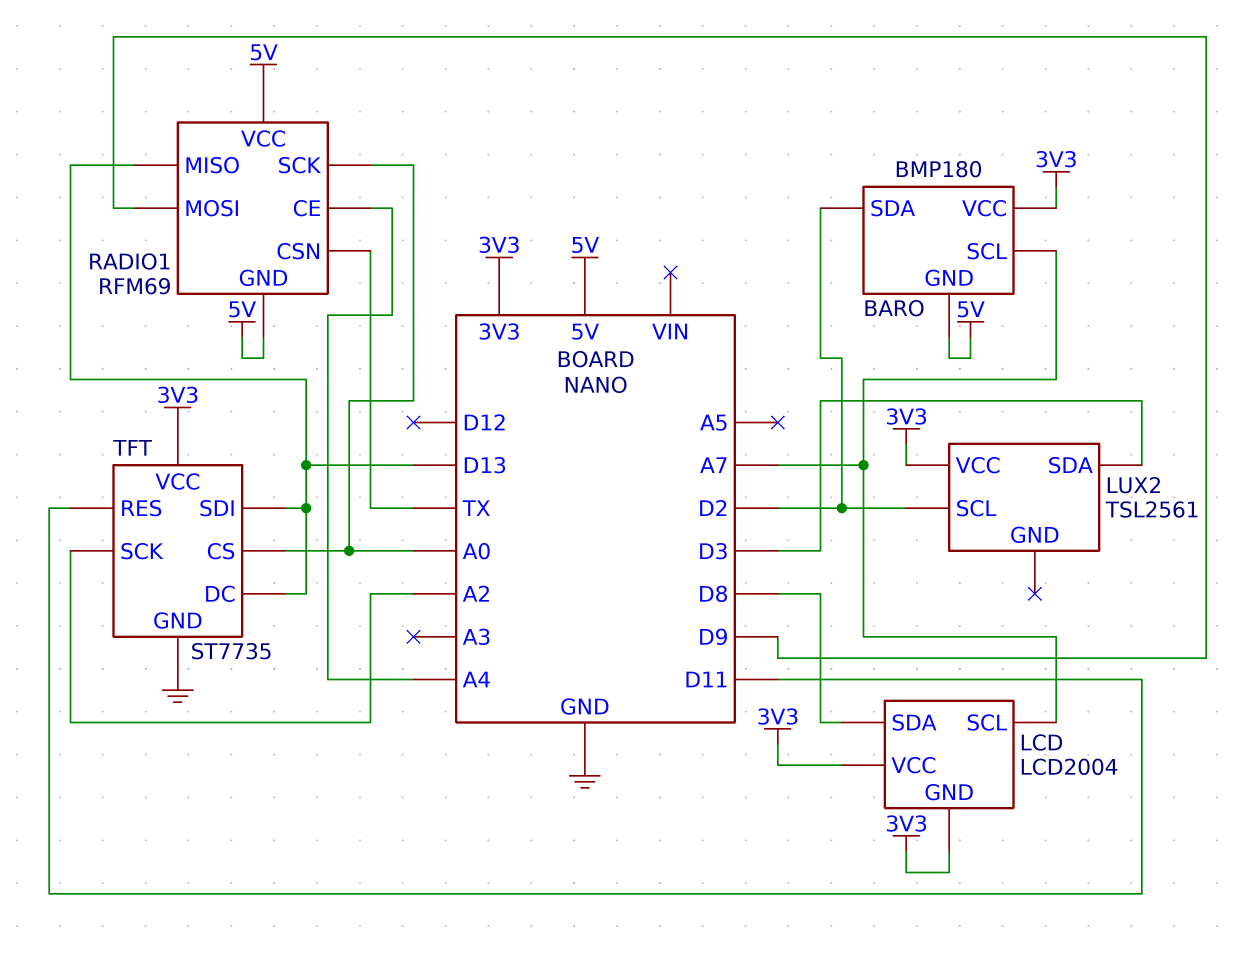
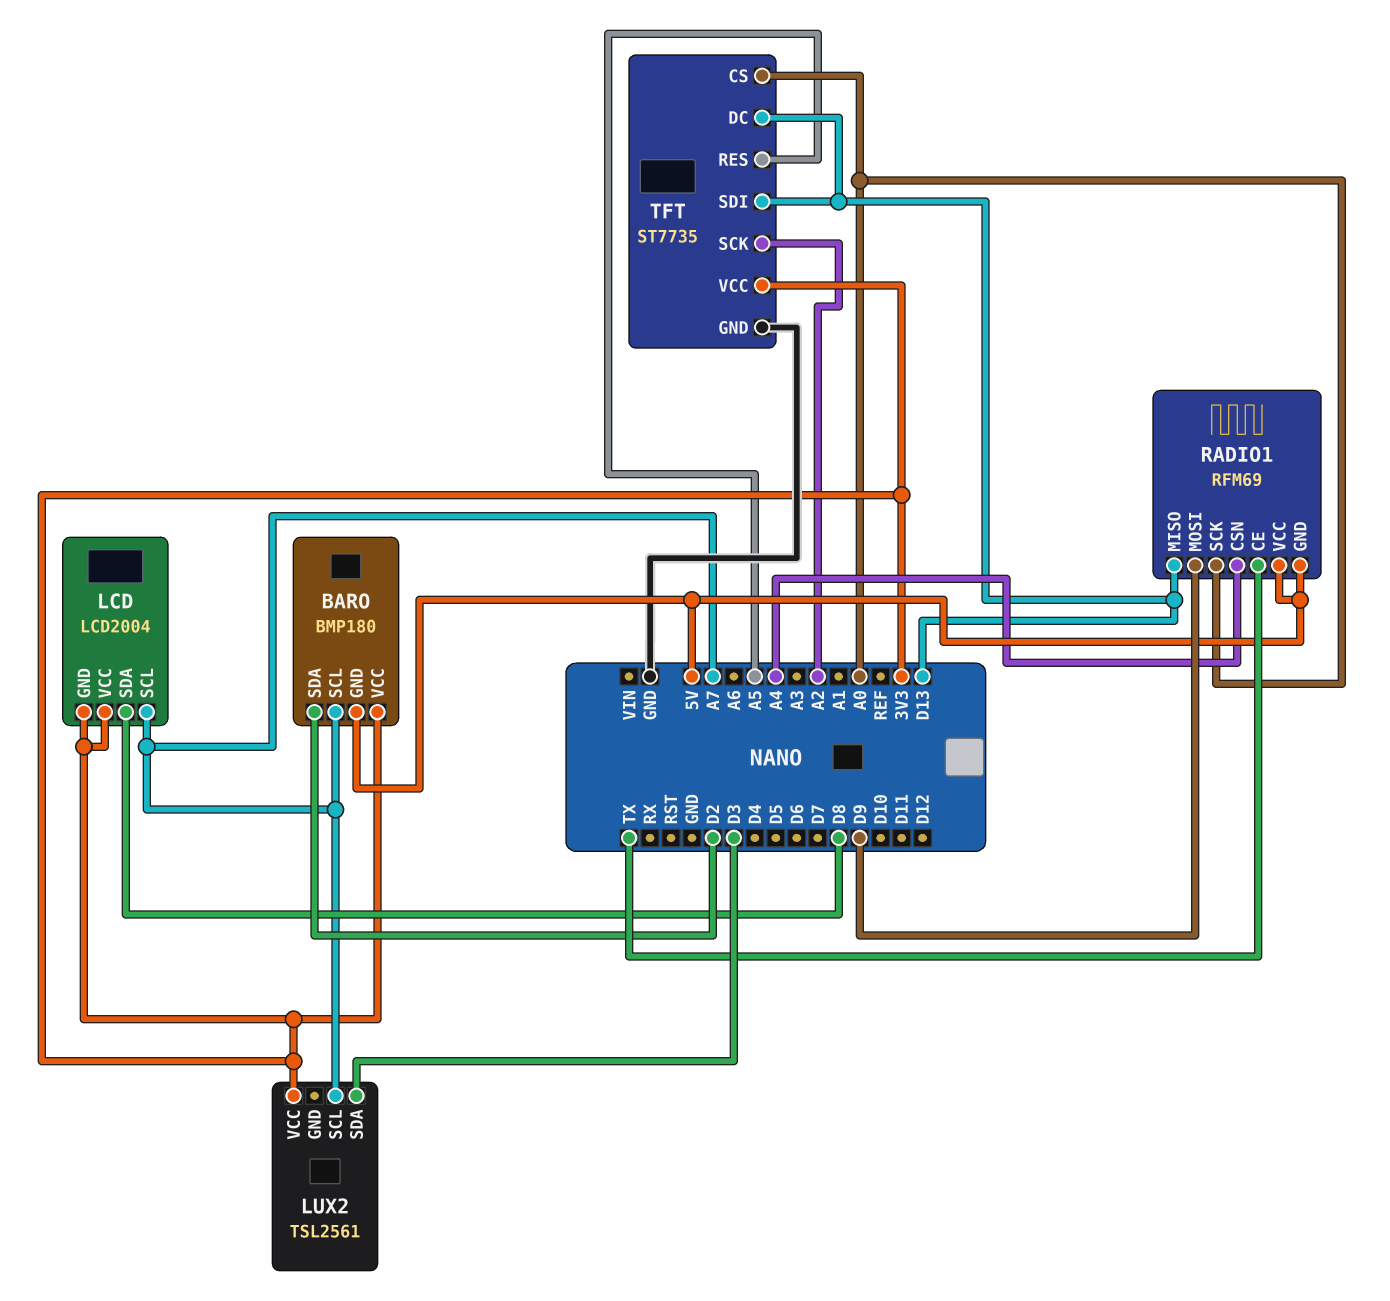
LUX2 pin SCL: D2 -> A7
RADIO1 pin CE: A4 -> TX
RADIO1 pin CSN: TX -> A4
TFT pin RES: D11 -> A5

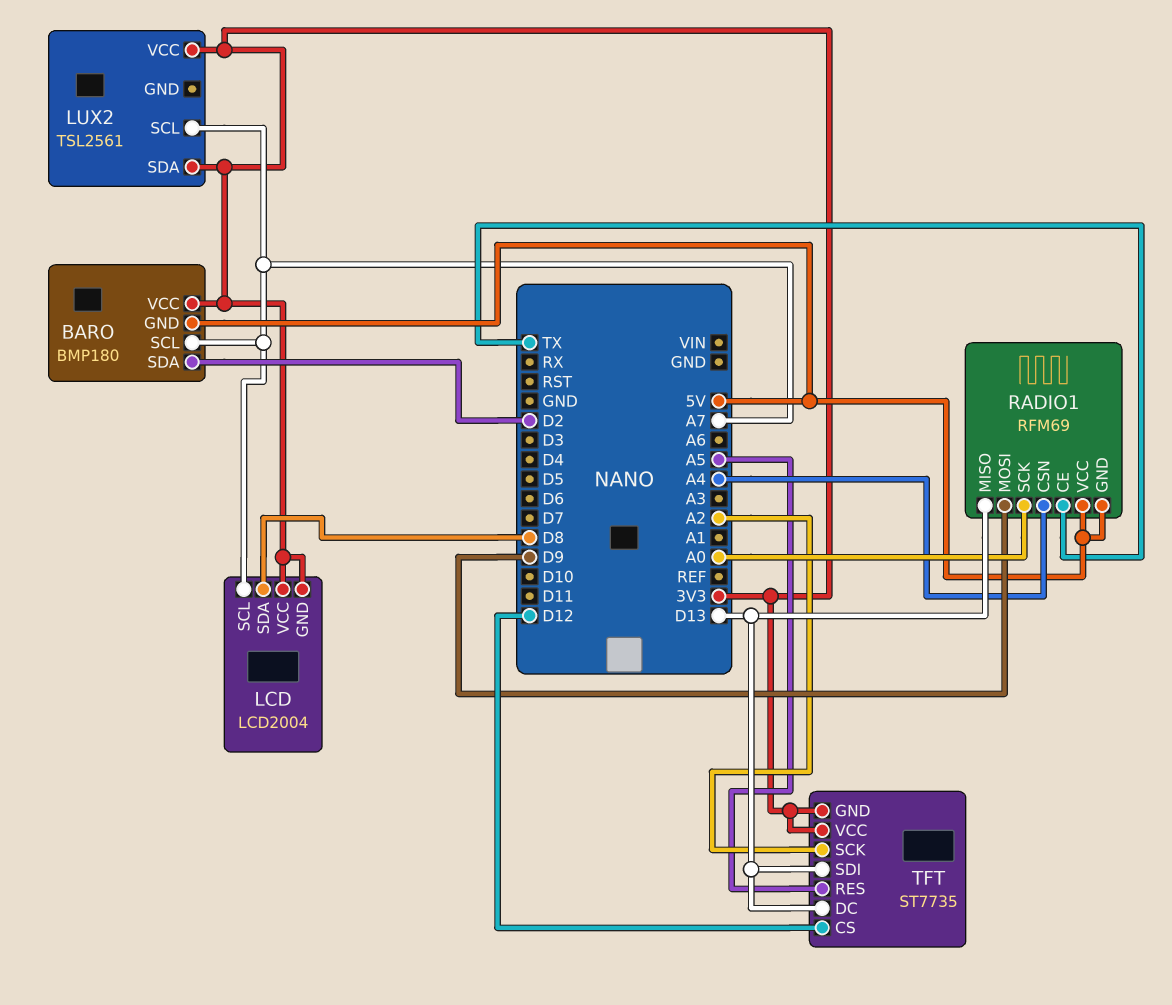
LUX2 pin SDA: D3 -> 3V3
TFT pin CS: A0 -> D12
TFT pin GND: GND -> 3V3

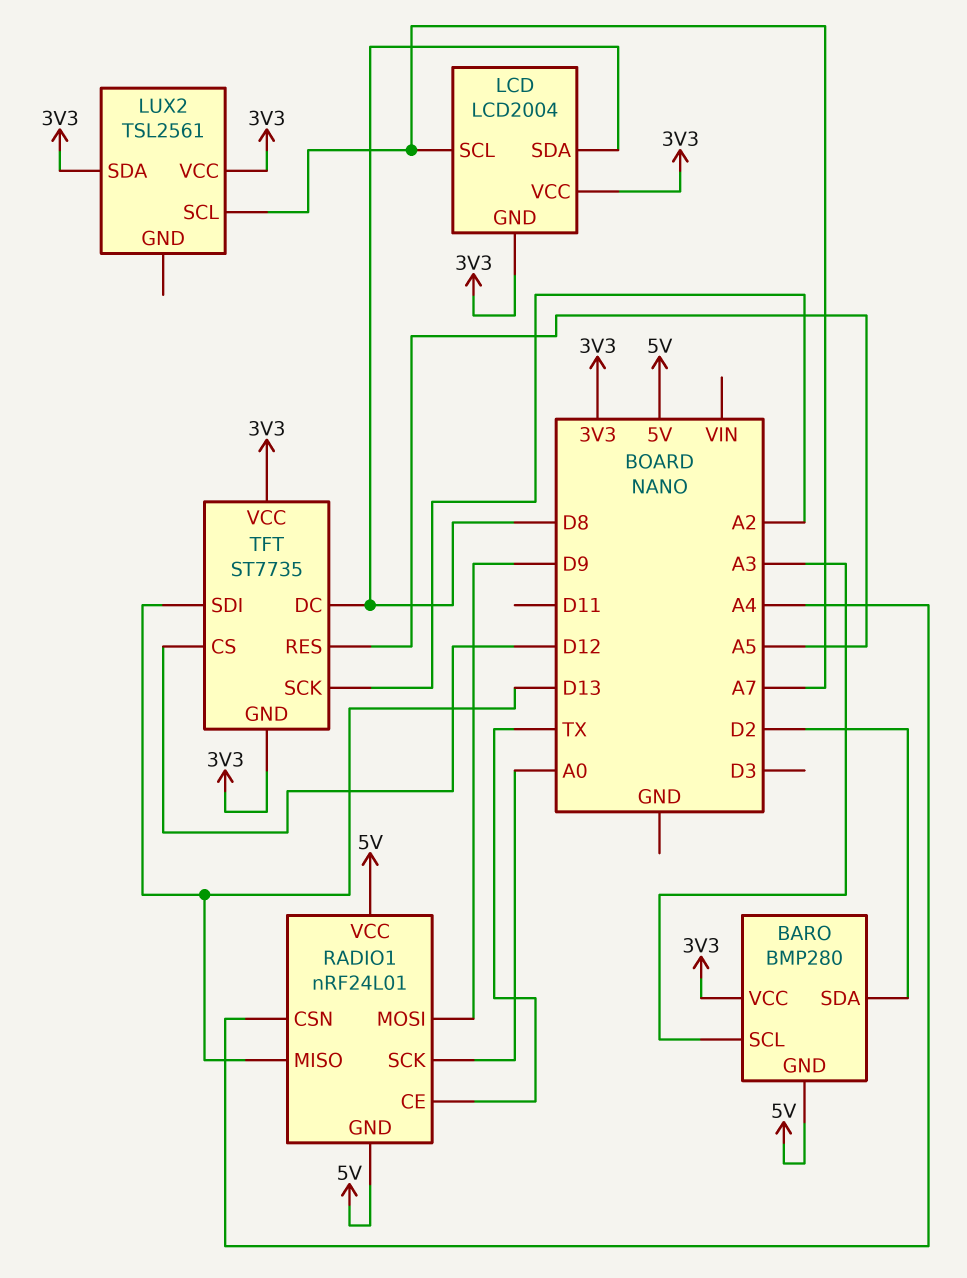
BARO: BMP180 -> BMP280
BARO pin SCL: A7 -> A3
RADIO1: RFM69 -> nRF24L01
TFT pin DC: D13 -> D8

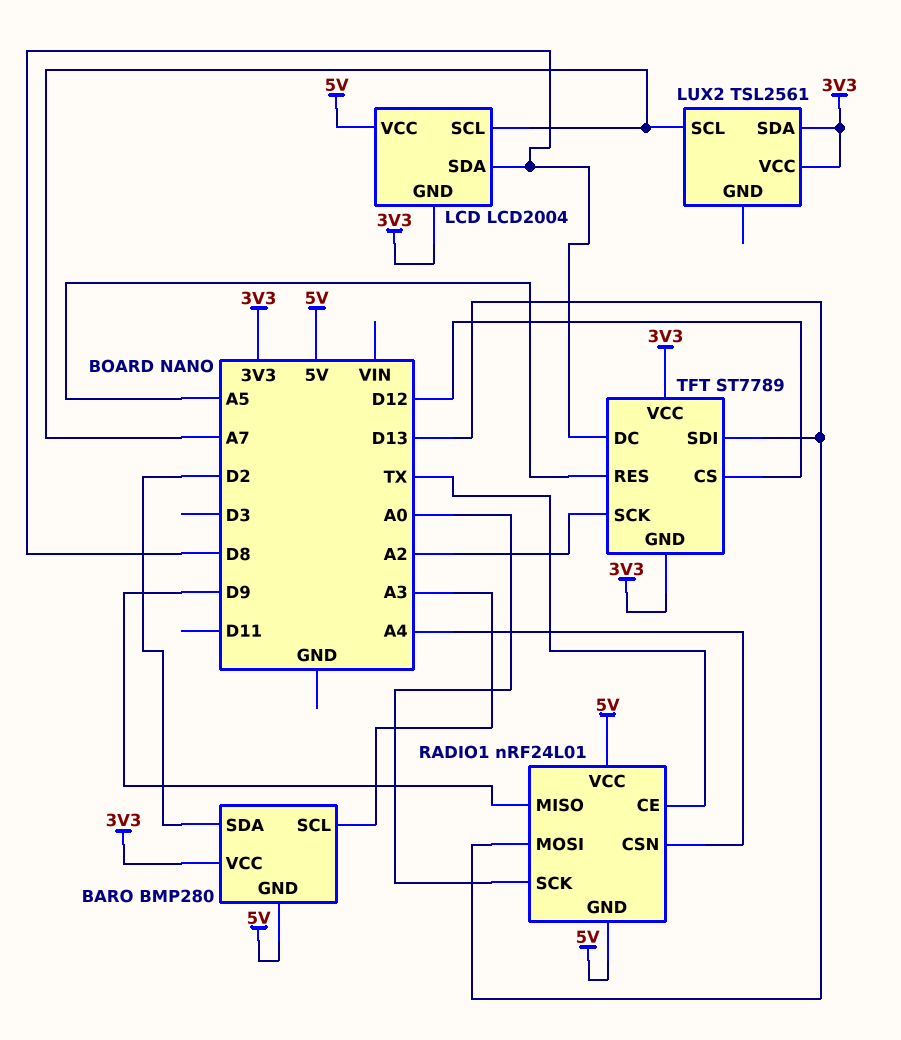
LCD pin VCC: 3V3 -> 5V
RADIO1 pin MISO: D13 -> D9
RADIO1 pin MOSI: D9 -> D13
TFT: ST7735 -> ST7789

